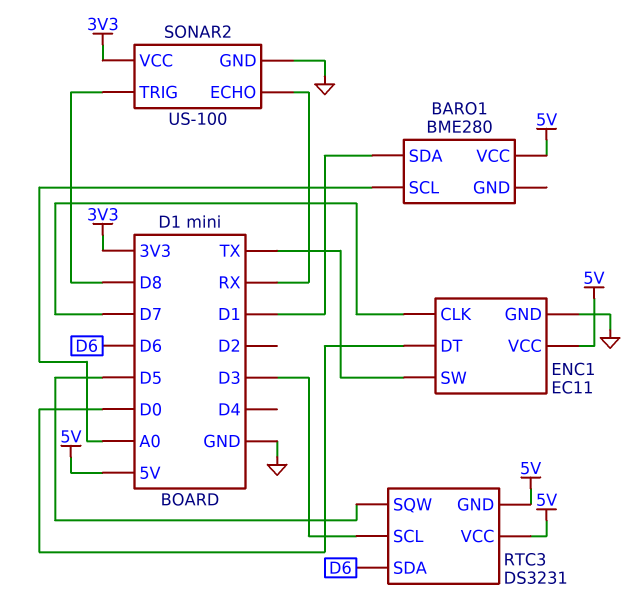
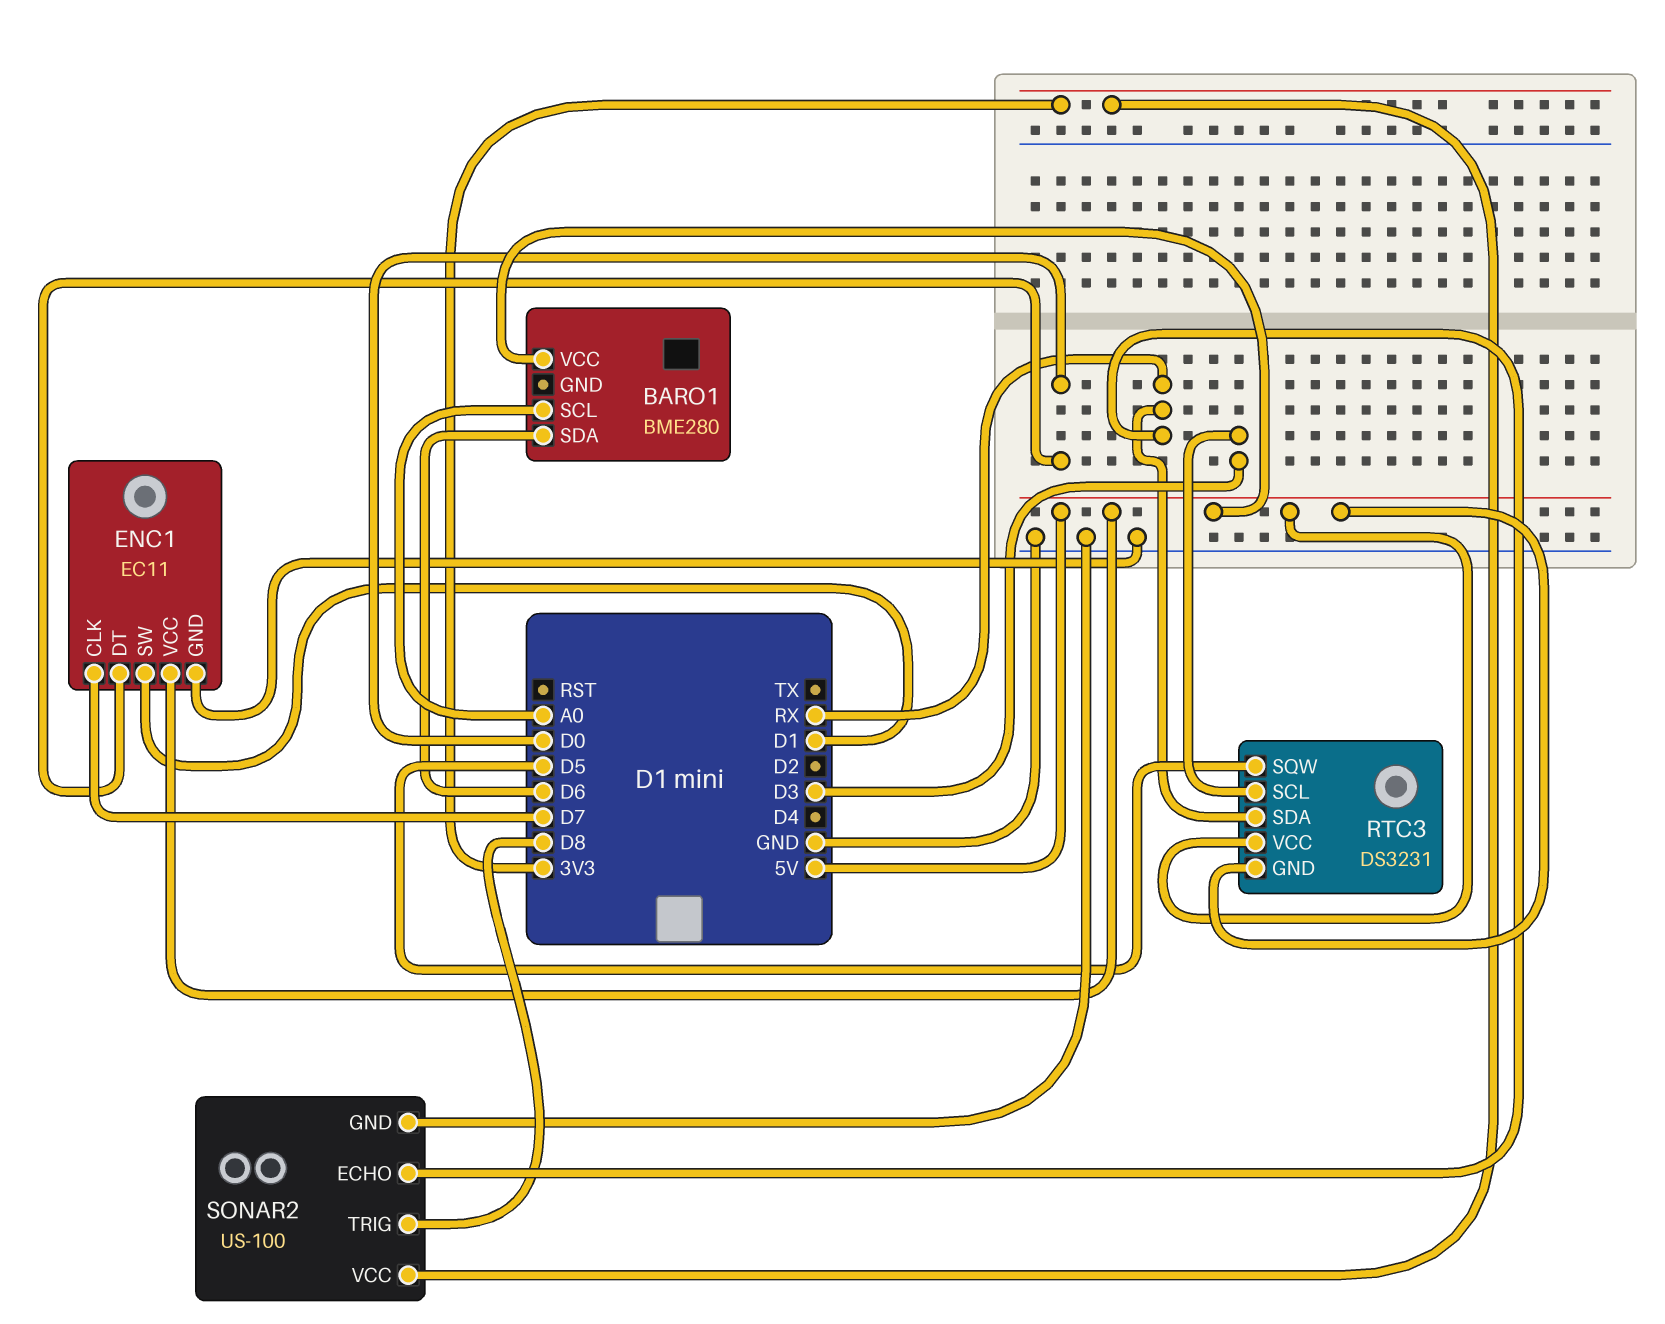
BARO1 pin SDA: D1 -> D6
ENC1 pin SW: TX -> D1
RTC3 pin SDA: D6 -> RX

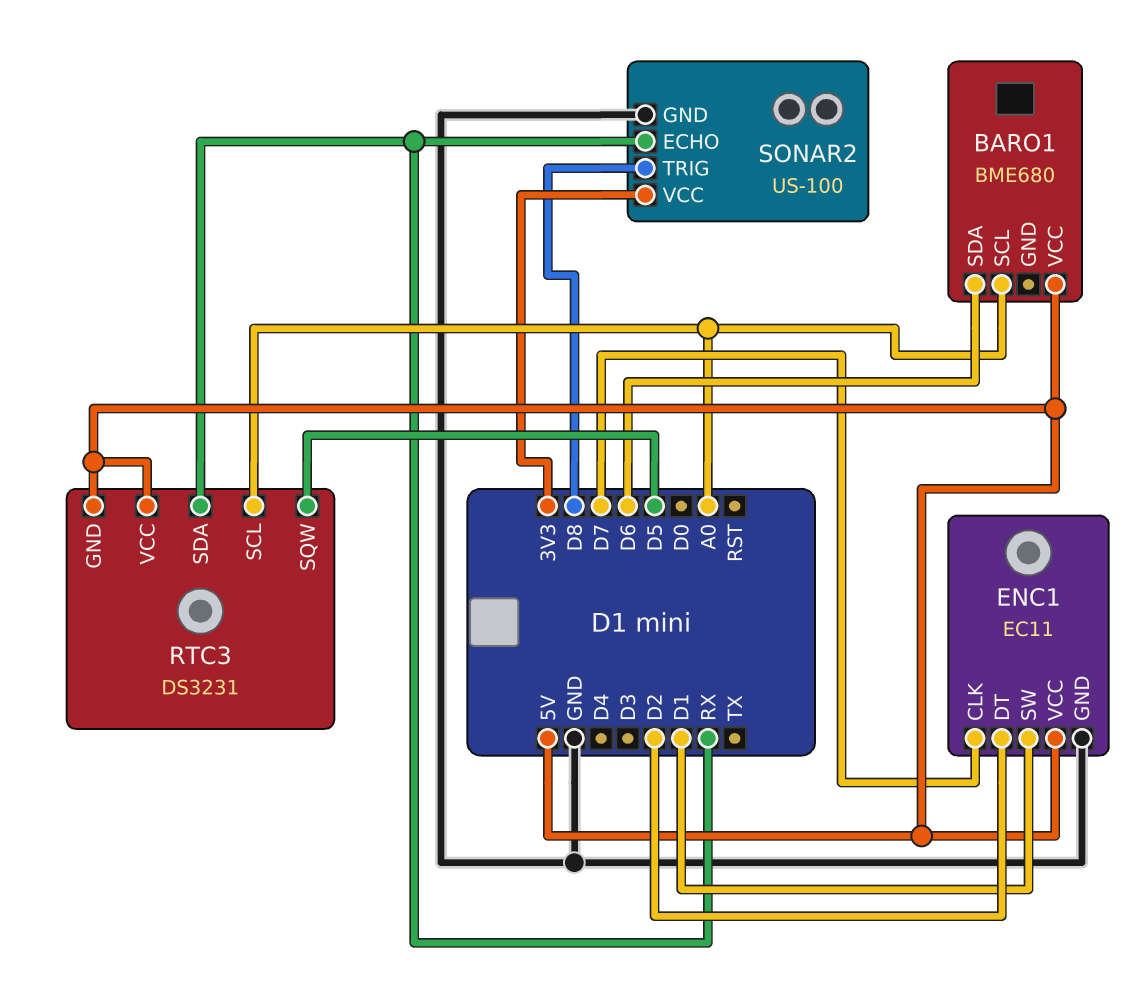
BARO1: BME280 -> BME680
ENC1 pin DT: D0 -> D2
RTC3 pin SCL: D3 -> A0

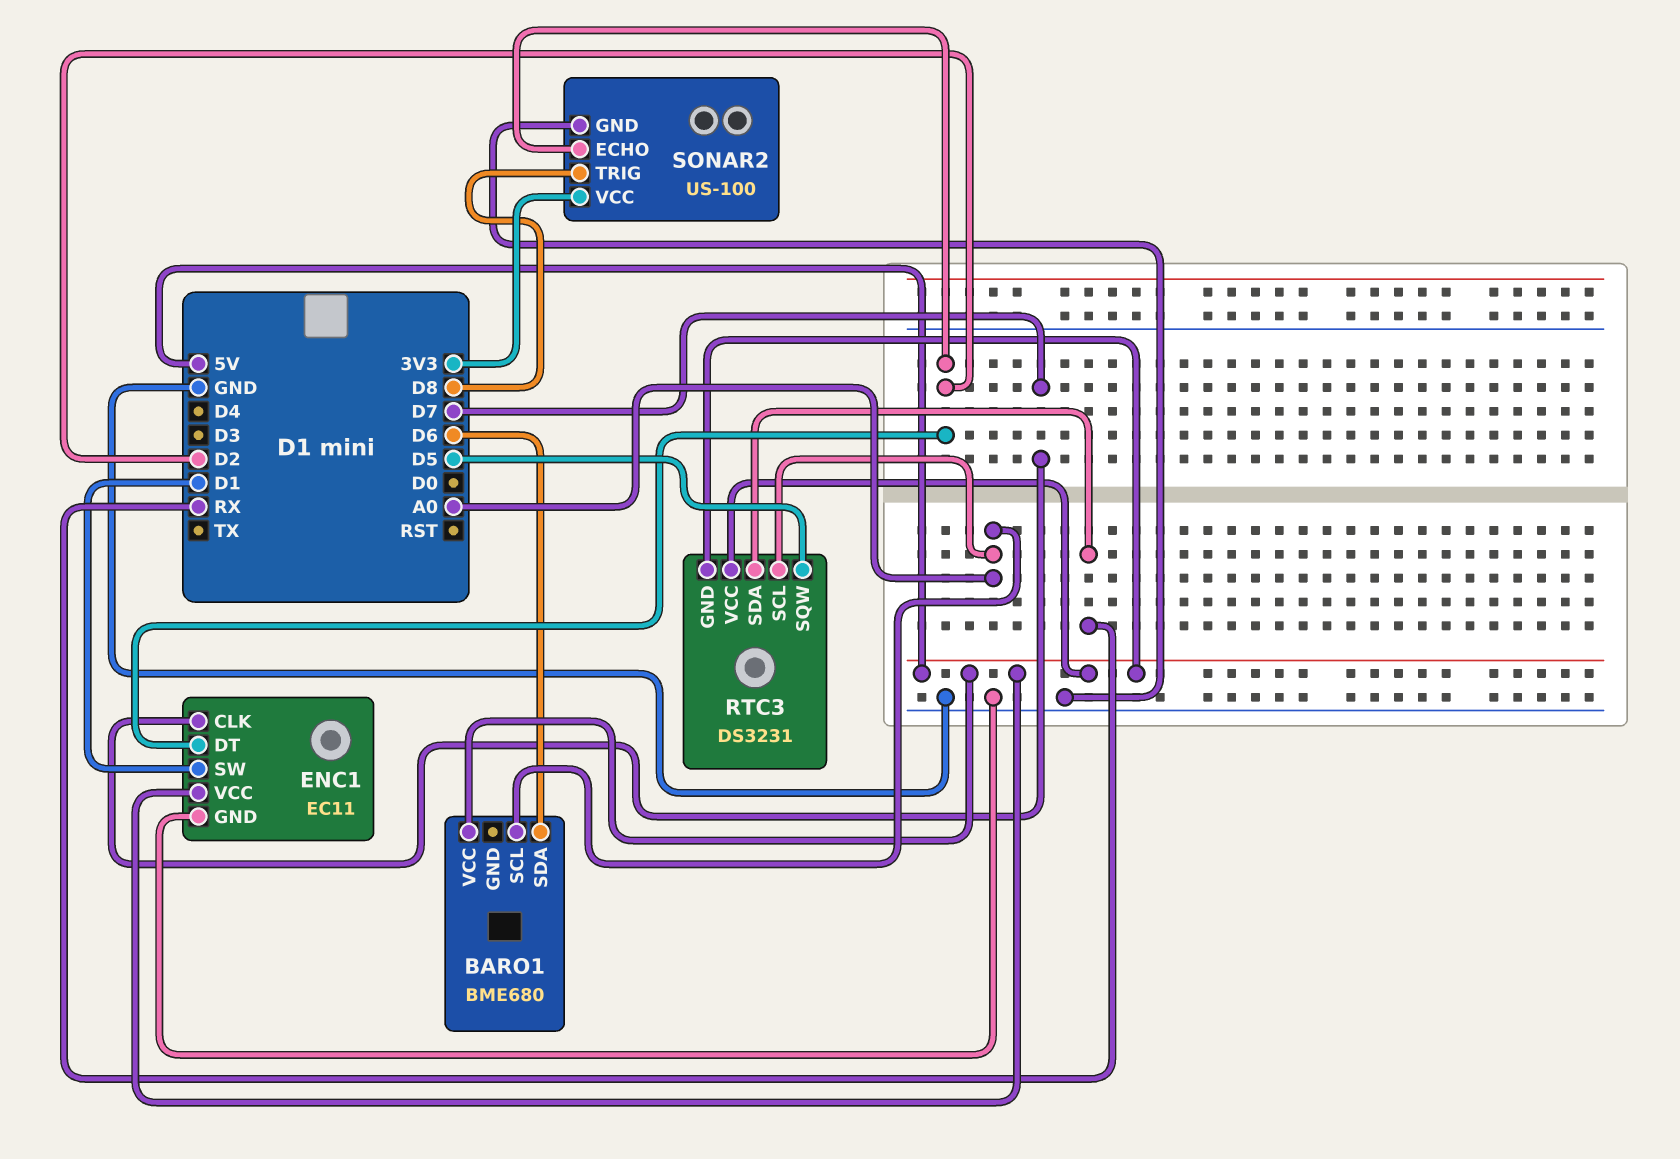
SONAR2 pin ECHO: RX -> D2

